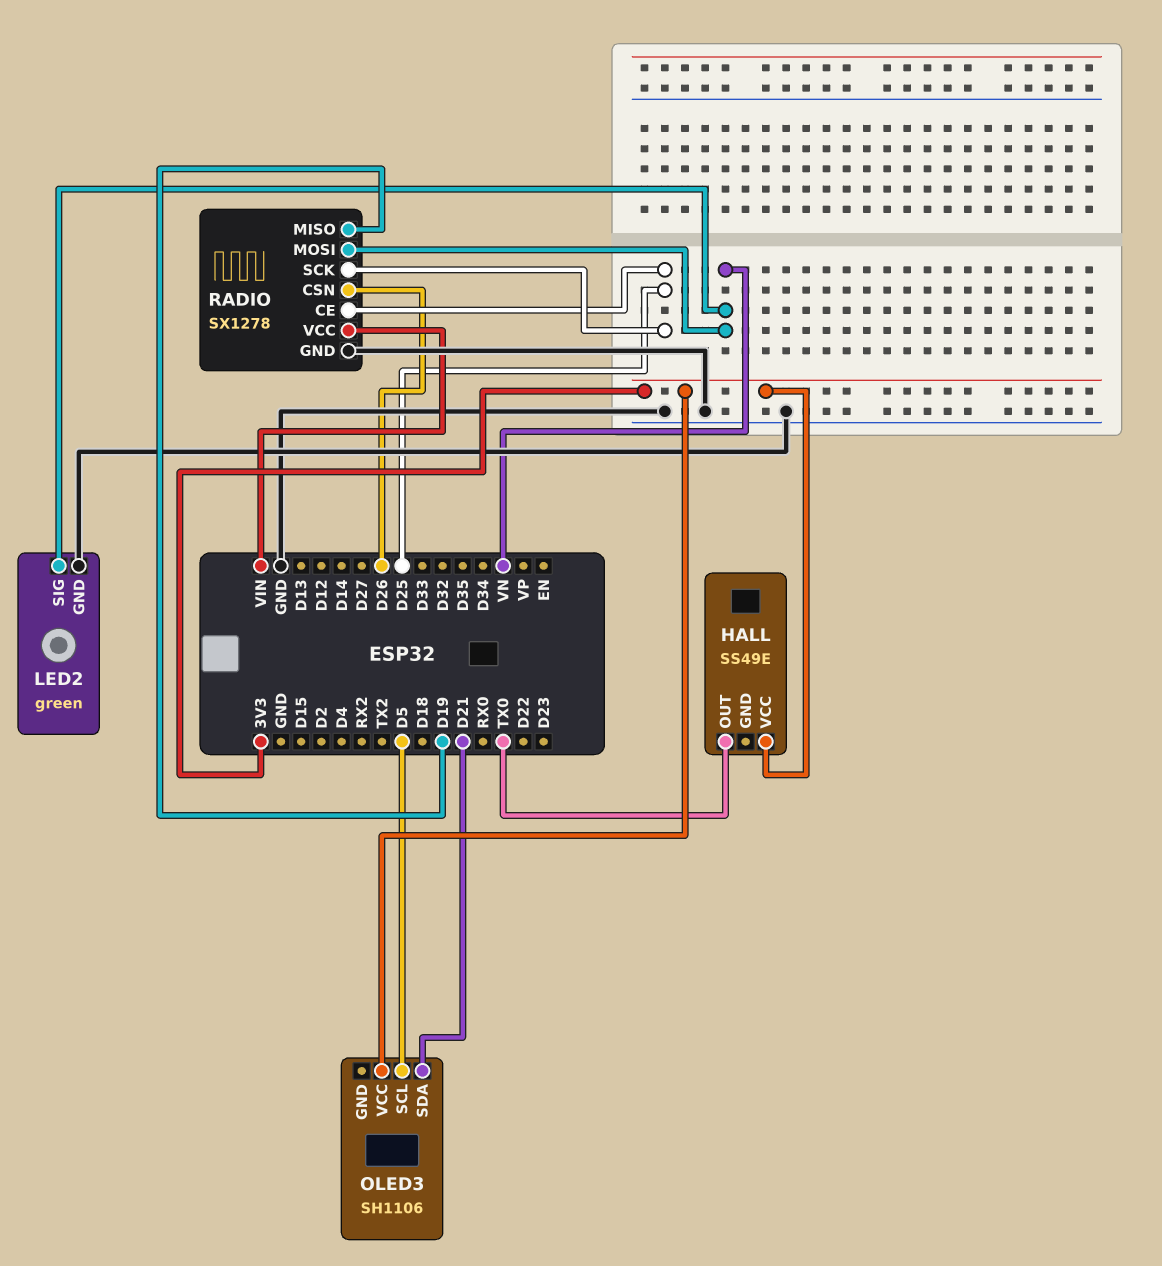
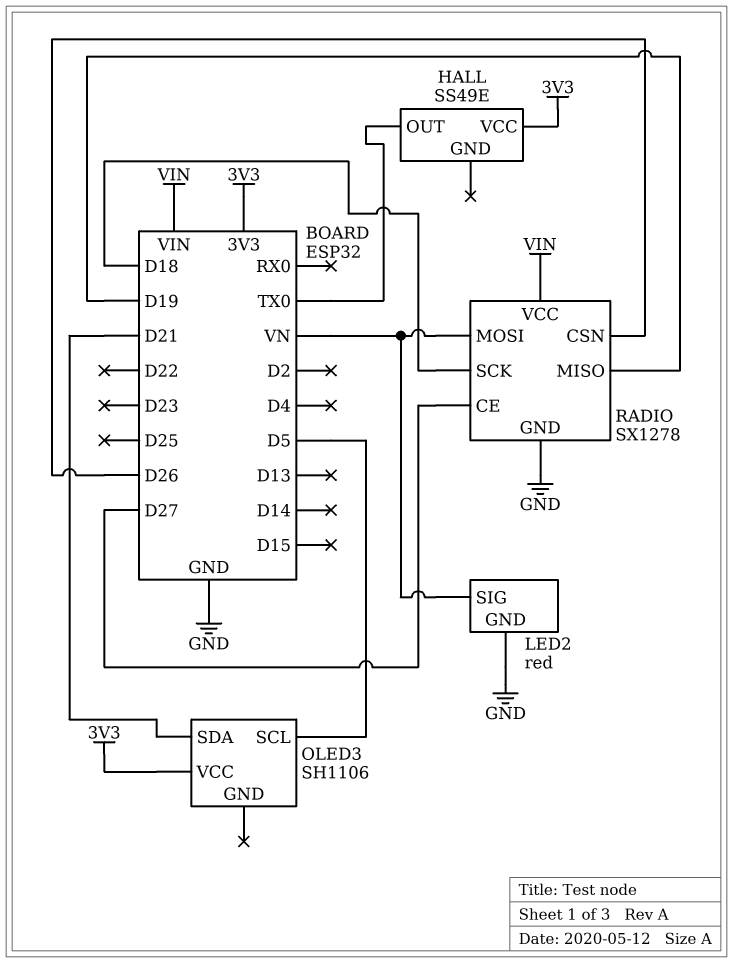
LED2: green -> red
RADIO pin CE: D25 -> D27
RADIO pin SCK: D25 -> D18

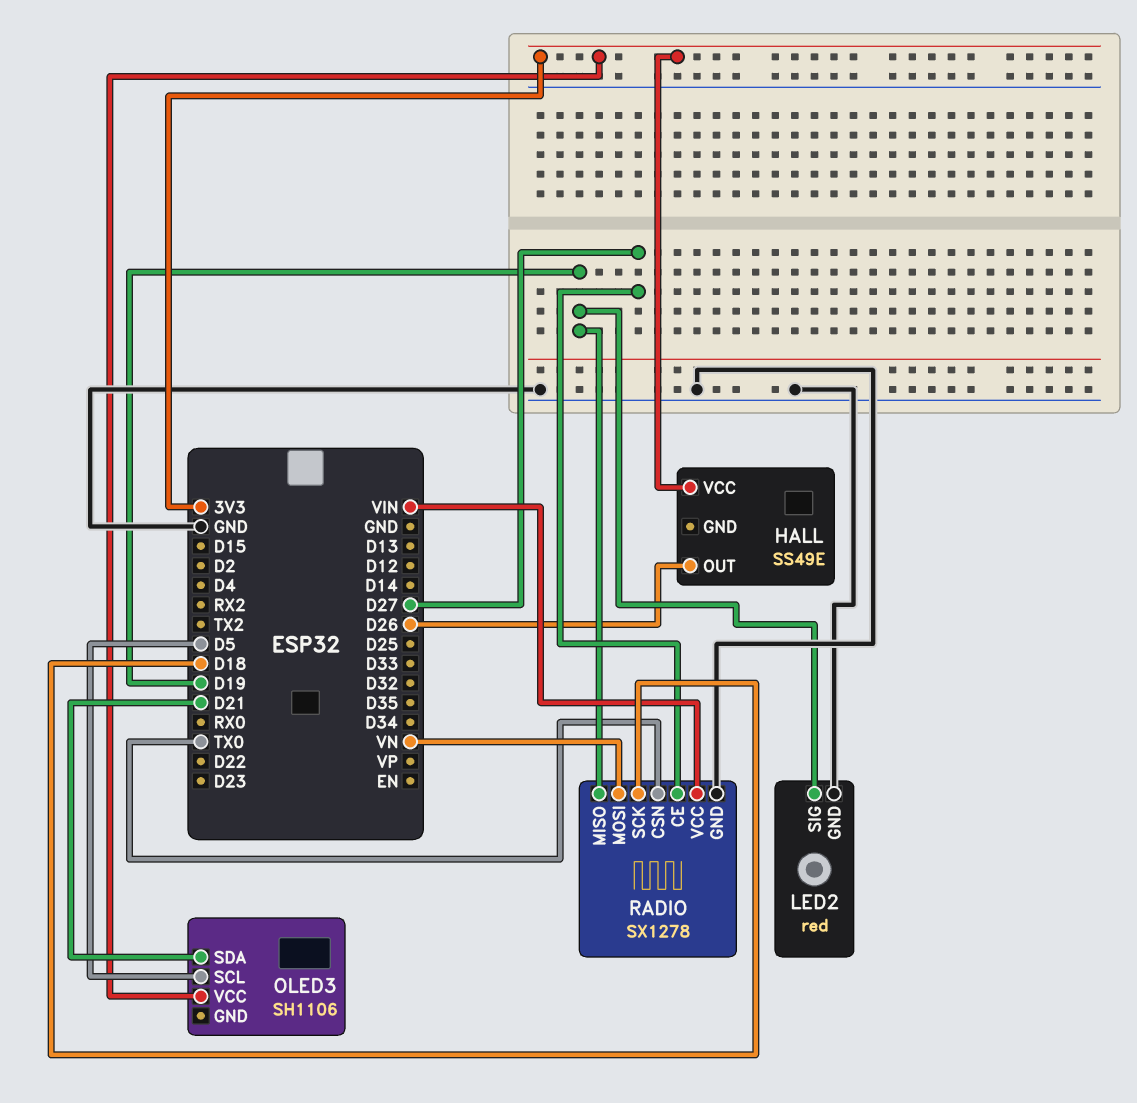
HALL pin OUT: TX0 -> D26
LED2 pin SIG: VN -> D19
RADIO pin CSN: D26 -> TX0

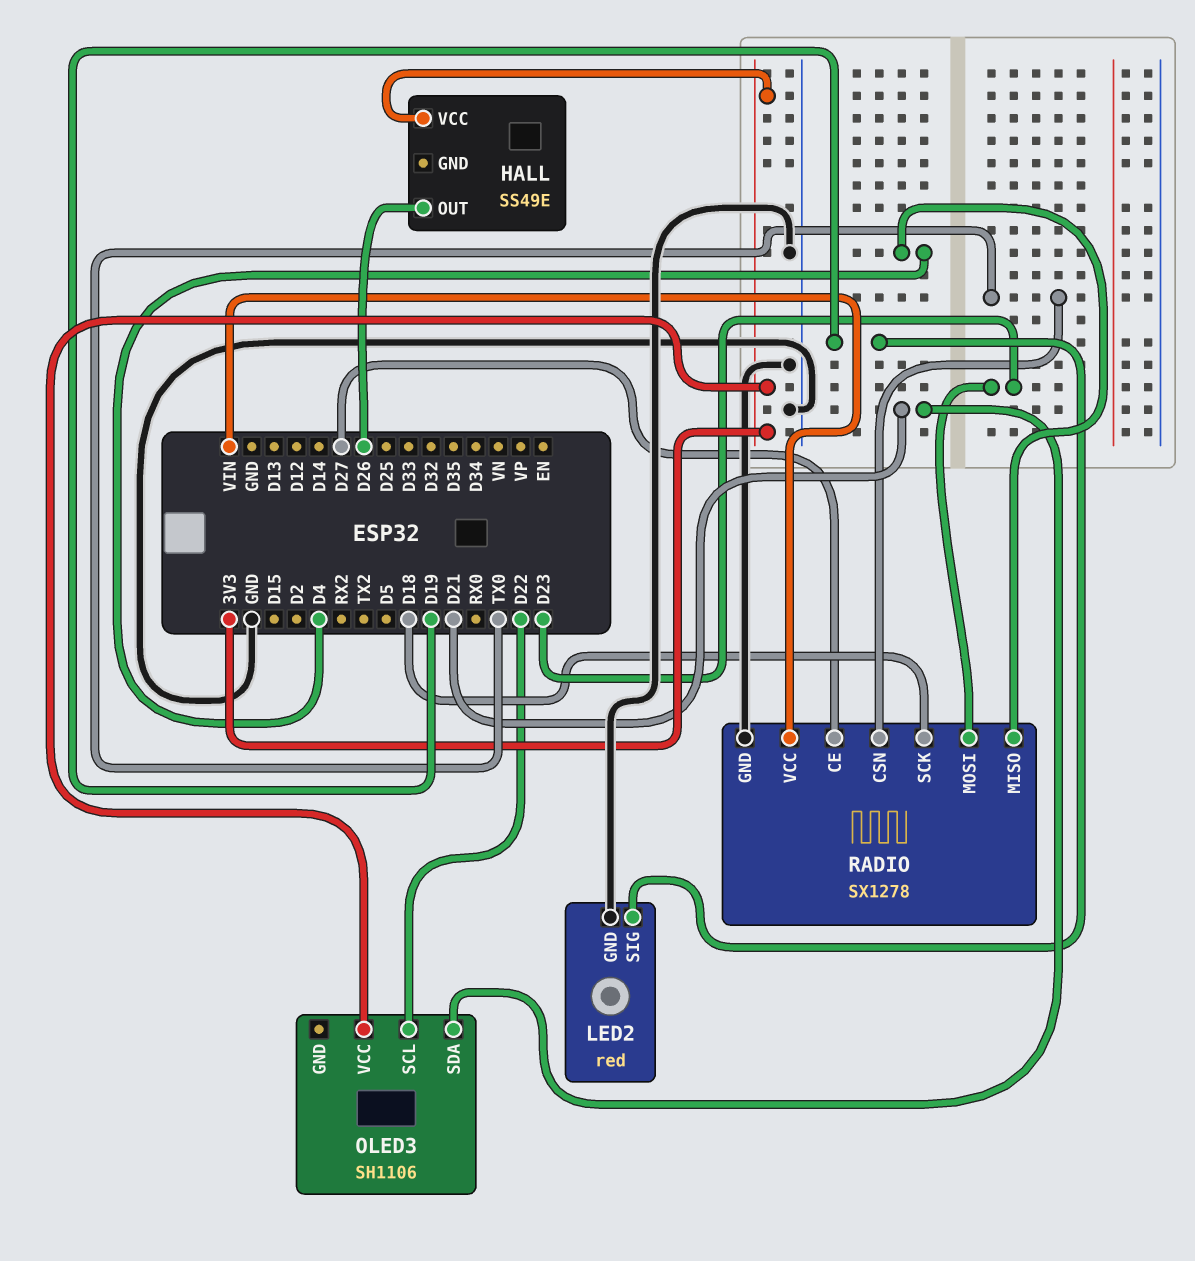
OLED3 pin SCL: D5 -> D22
RADIO pin MISO: D19 -> D4
RADIO pin MOSI: VN -> D23

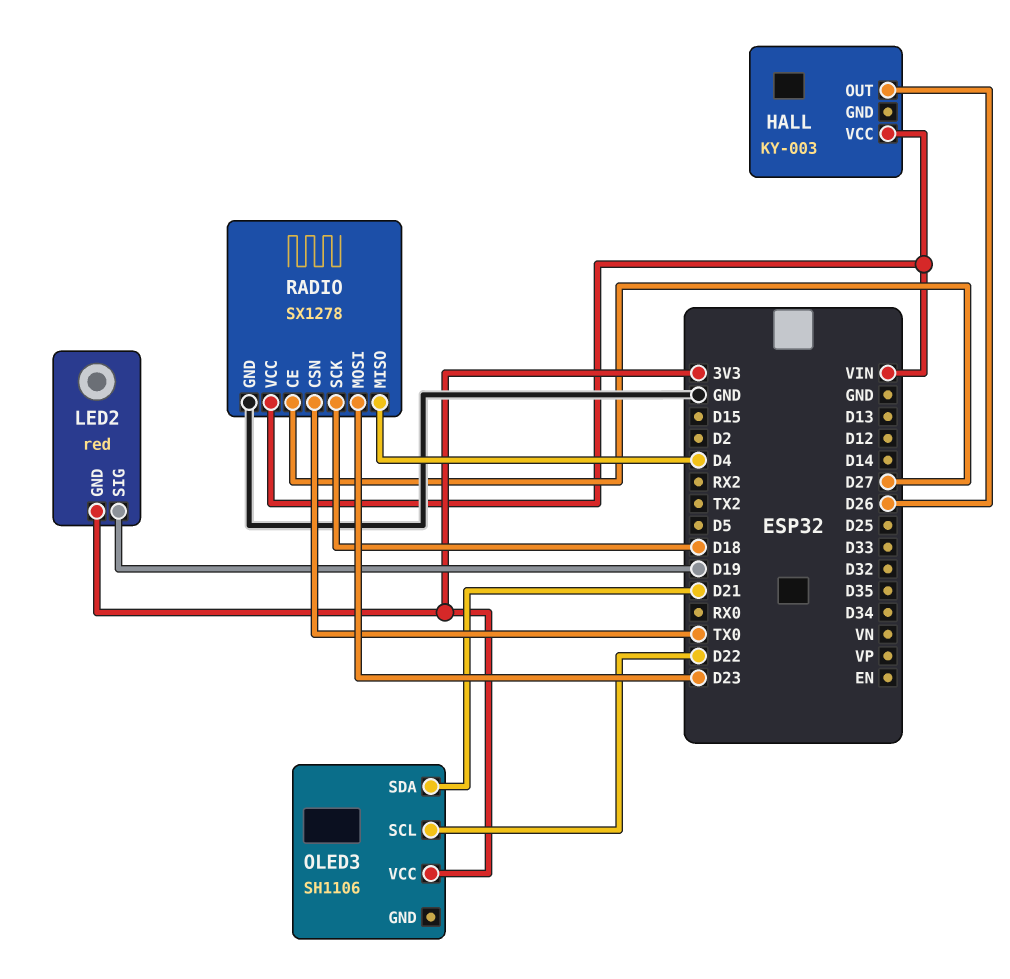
HALL: SS49E -> KY-003
HALL pin VCC: 3V3 -> VIN
LED2 pin GND: GND -> 3V3

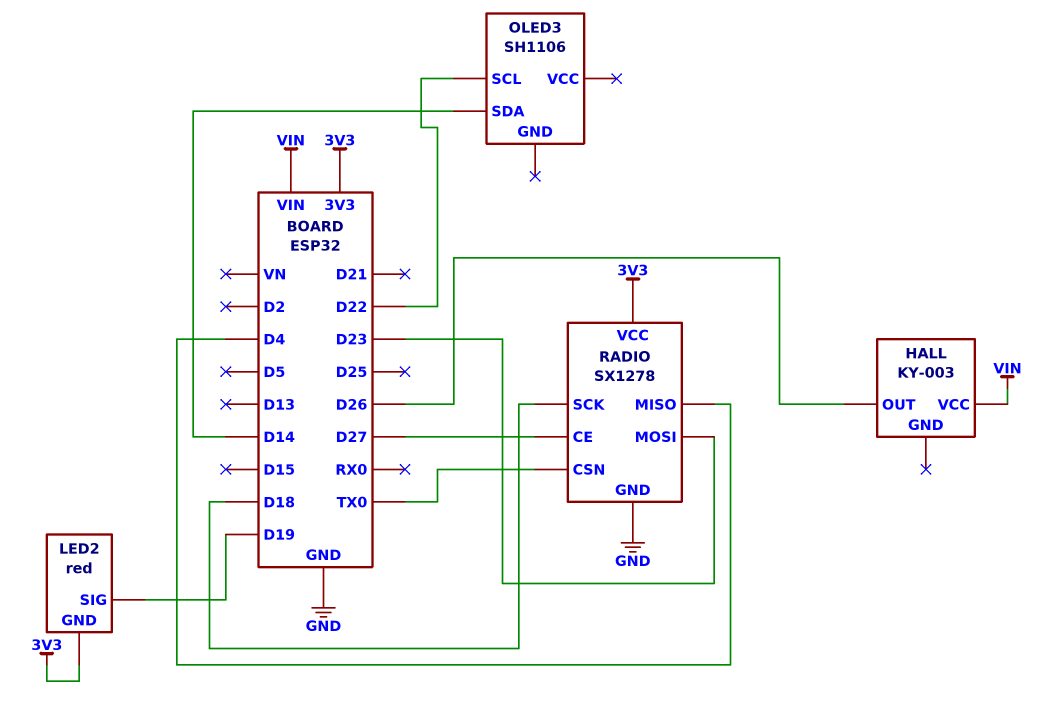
OLED3 pin SDA: D21 -> D14
OLED3 pin VCC: 3V3 -> none
RADIO pin VCC: VIN -> 3V3

